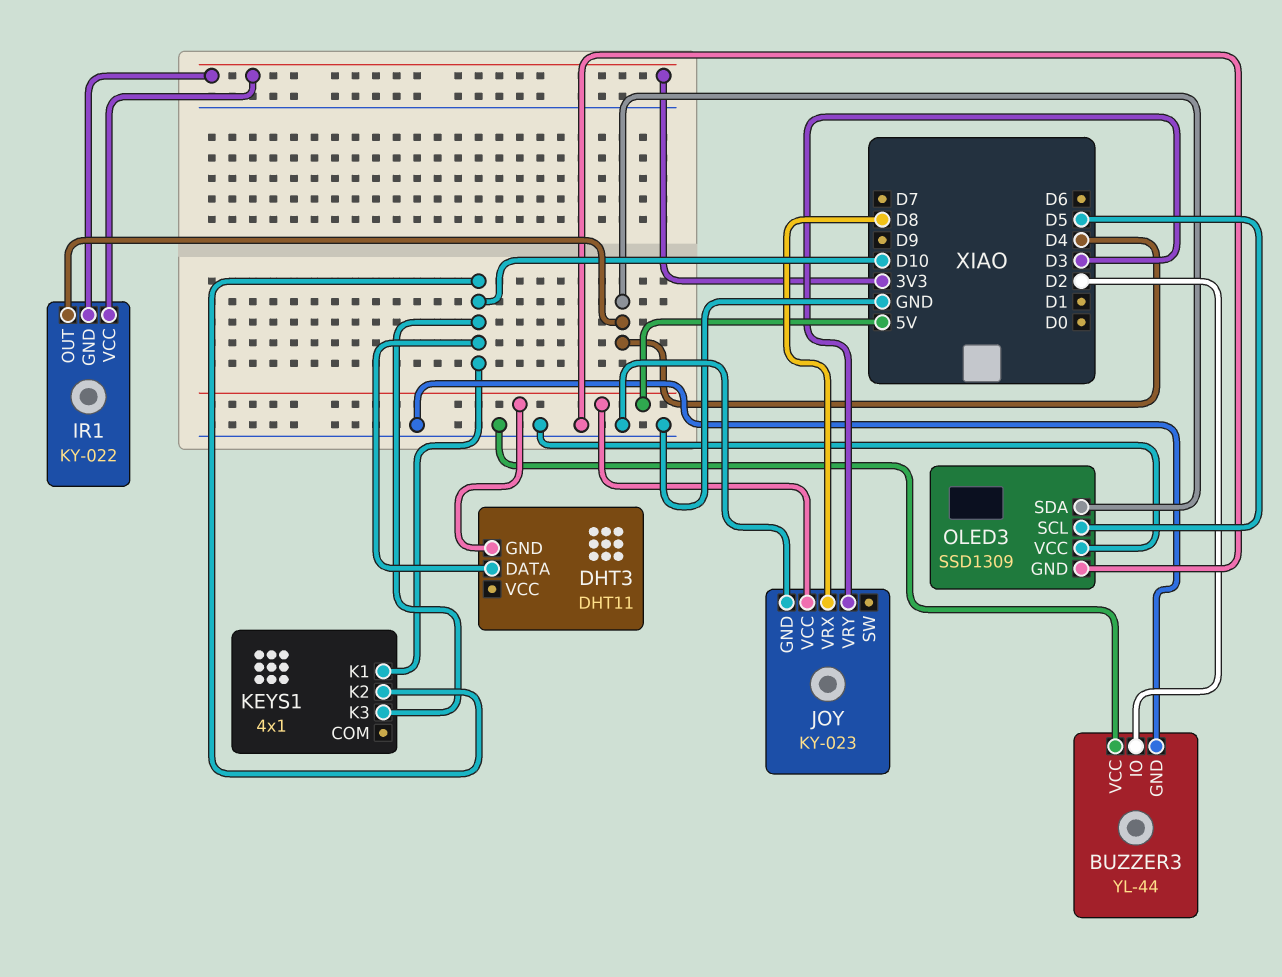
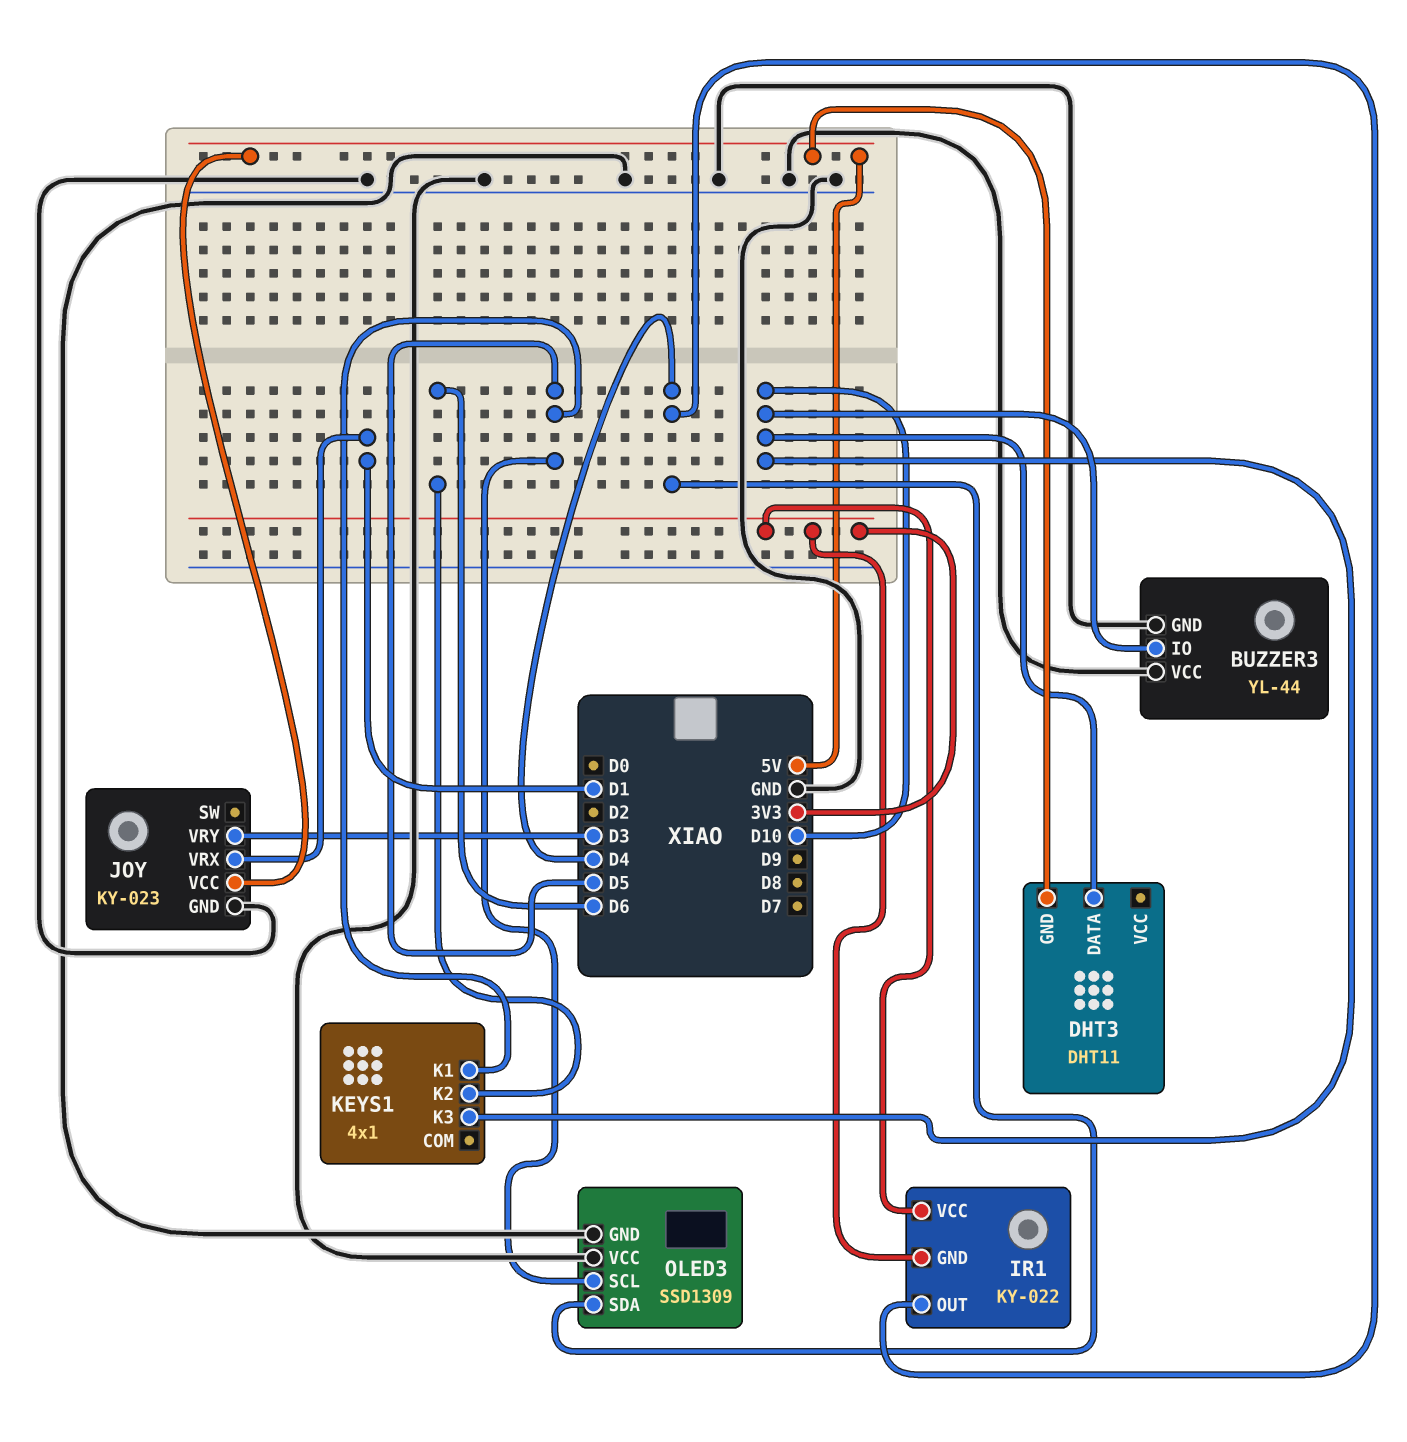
BUZZER3 pin IO: D2 -> D10
JOY pin VRX: D8 -> D1
KEYS1 pin K1: D10 -> D5
KEYS1 pin K2: D10 -> D6

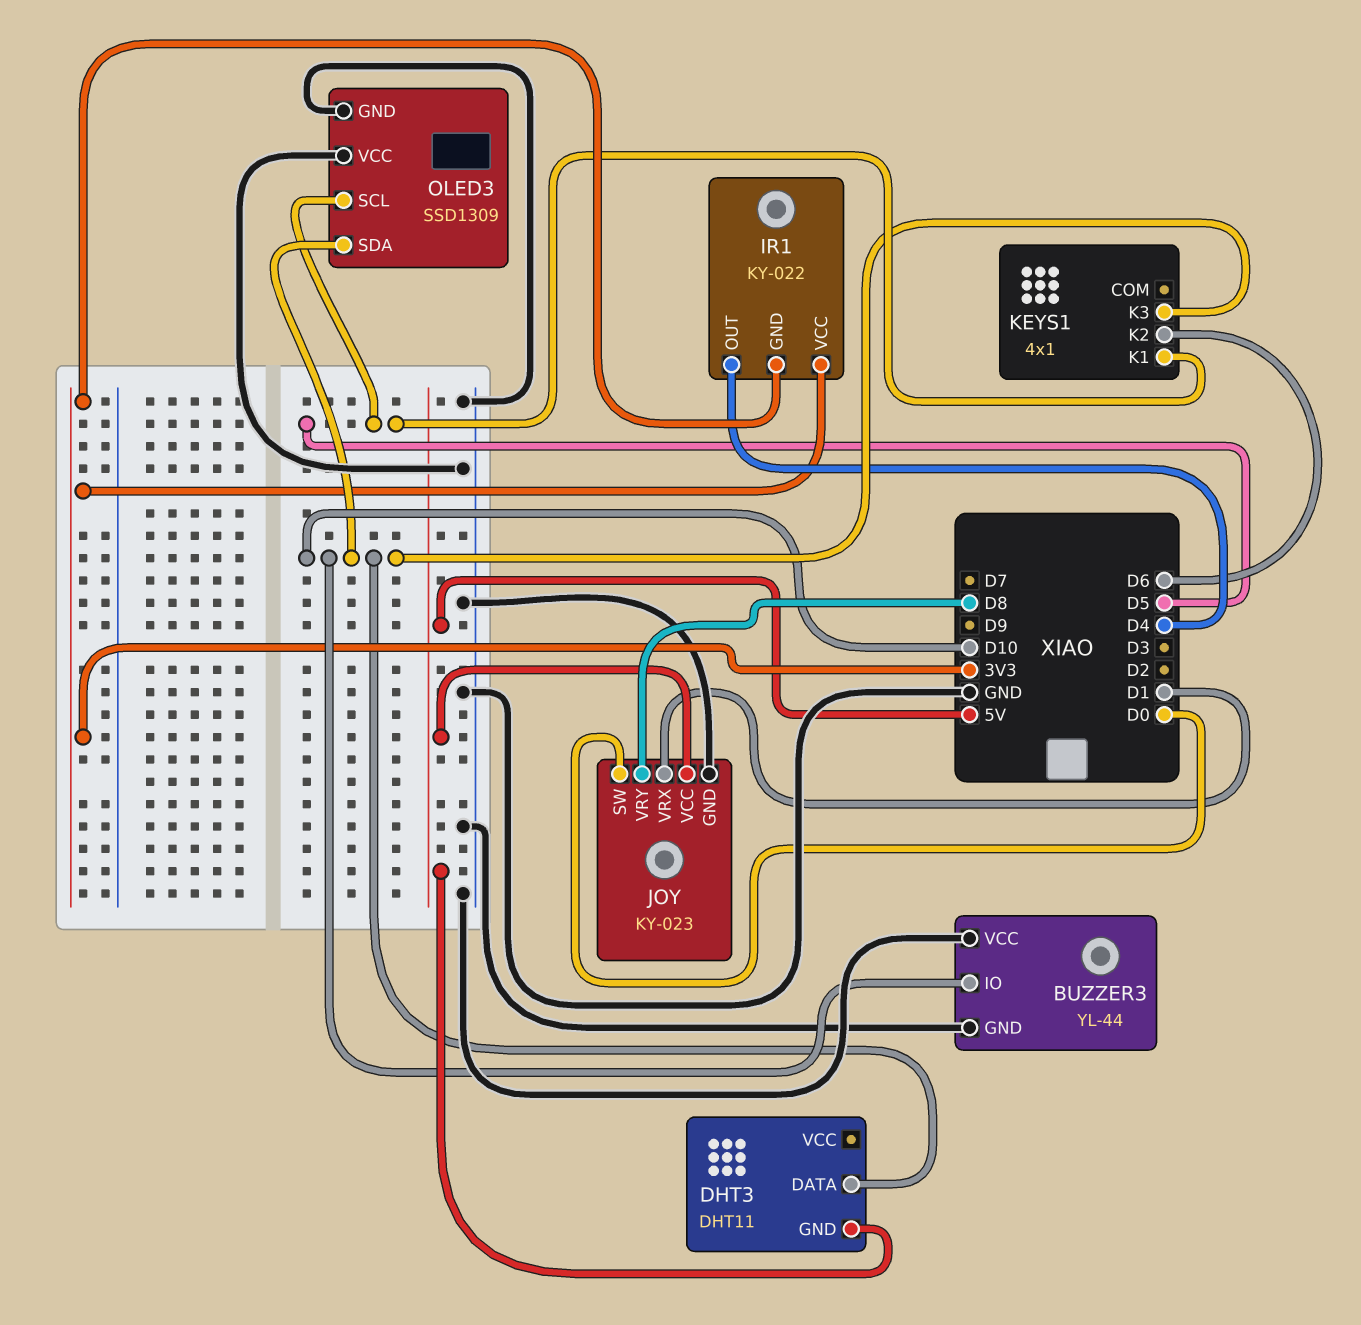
JOY pin SW: none -> D0
JOY pin VRY: D3 -> D8
OLED3 pin SDA: D4 -> D10

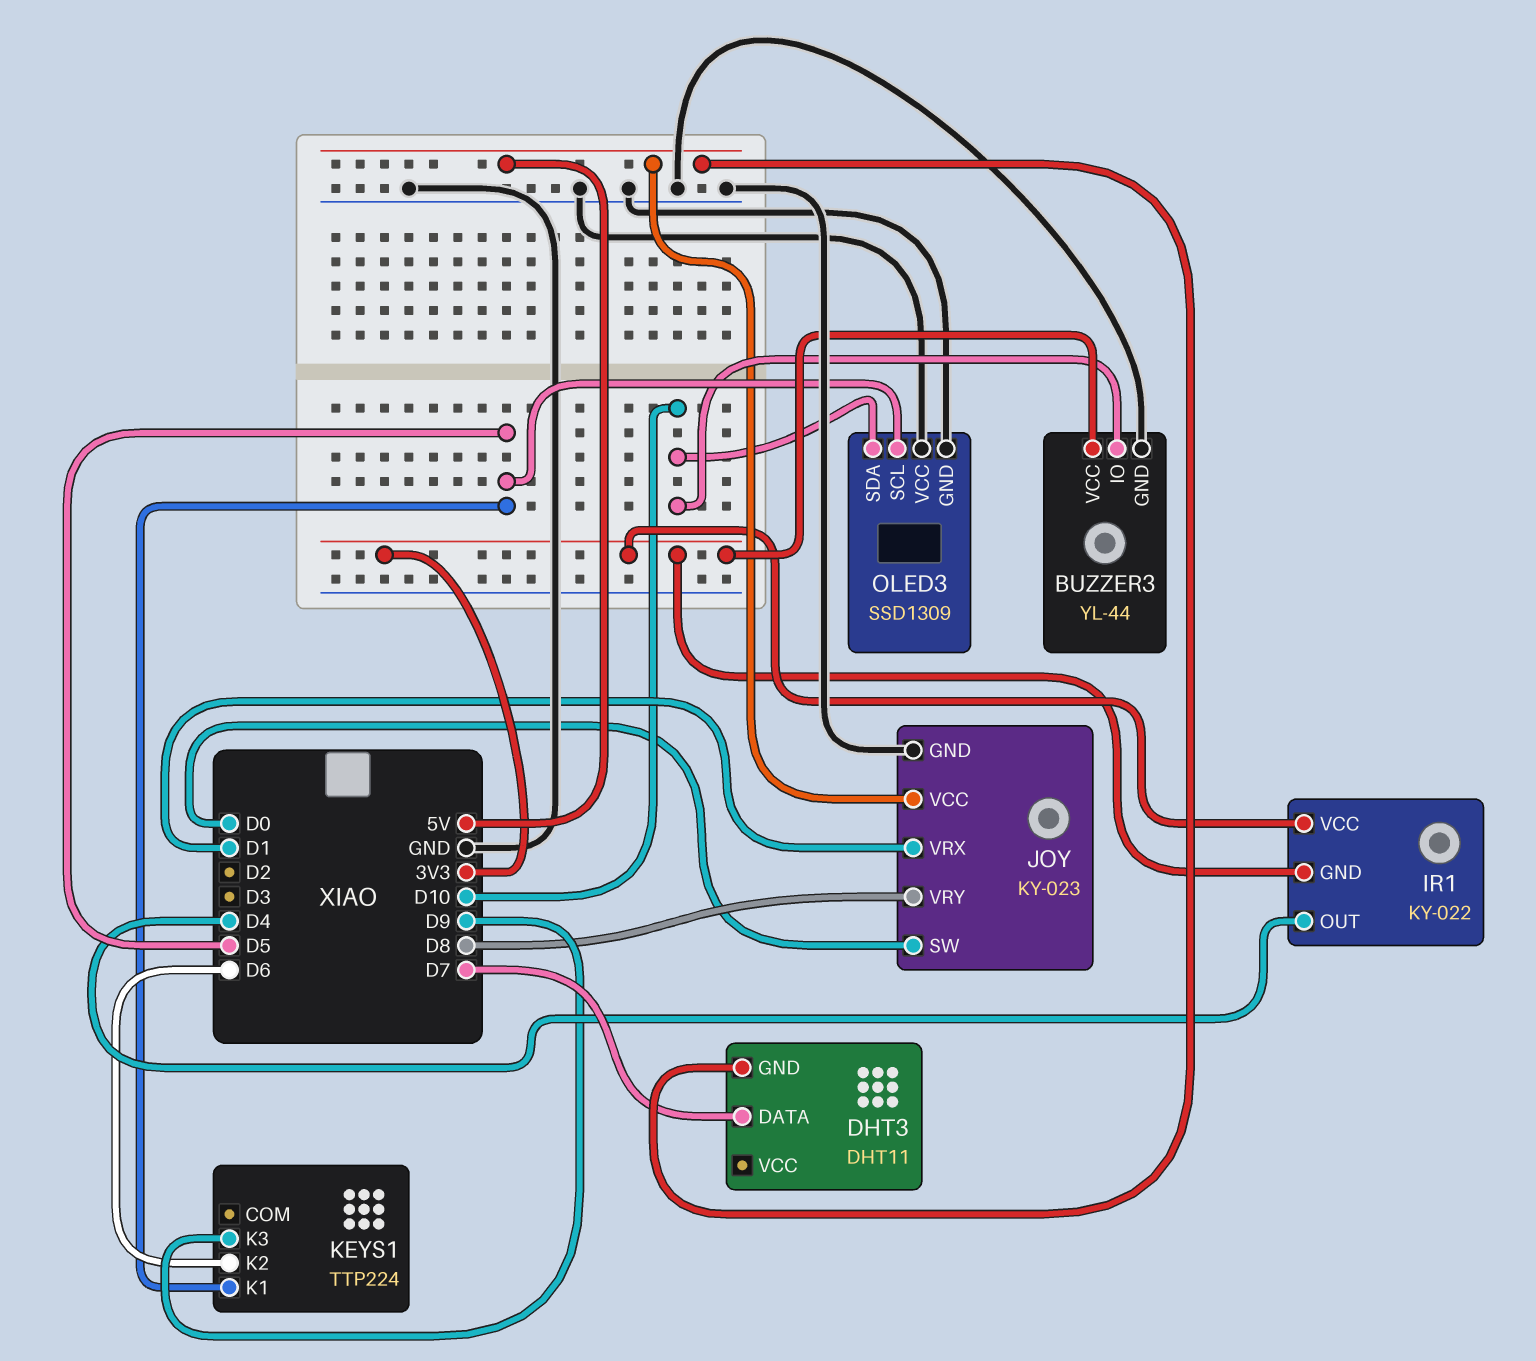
BUZZER3 pin VCC: GND -> 3V3
DHT3 pin DATA: D10 -> D7
KEYS1: 4x1 -> TTP224
KEYS1 pin K3: D10 -> D9

